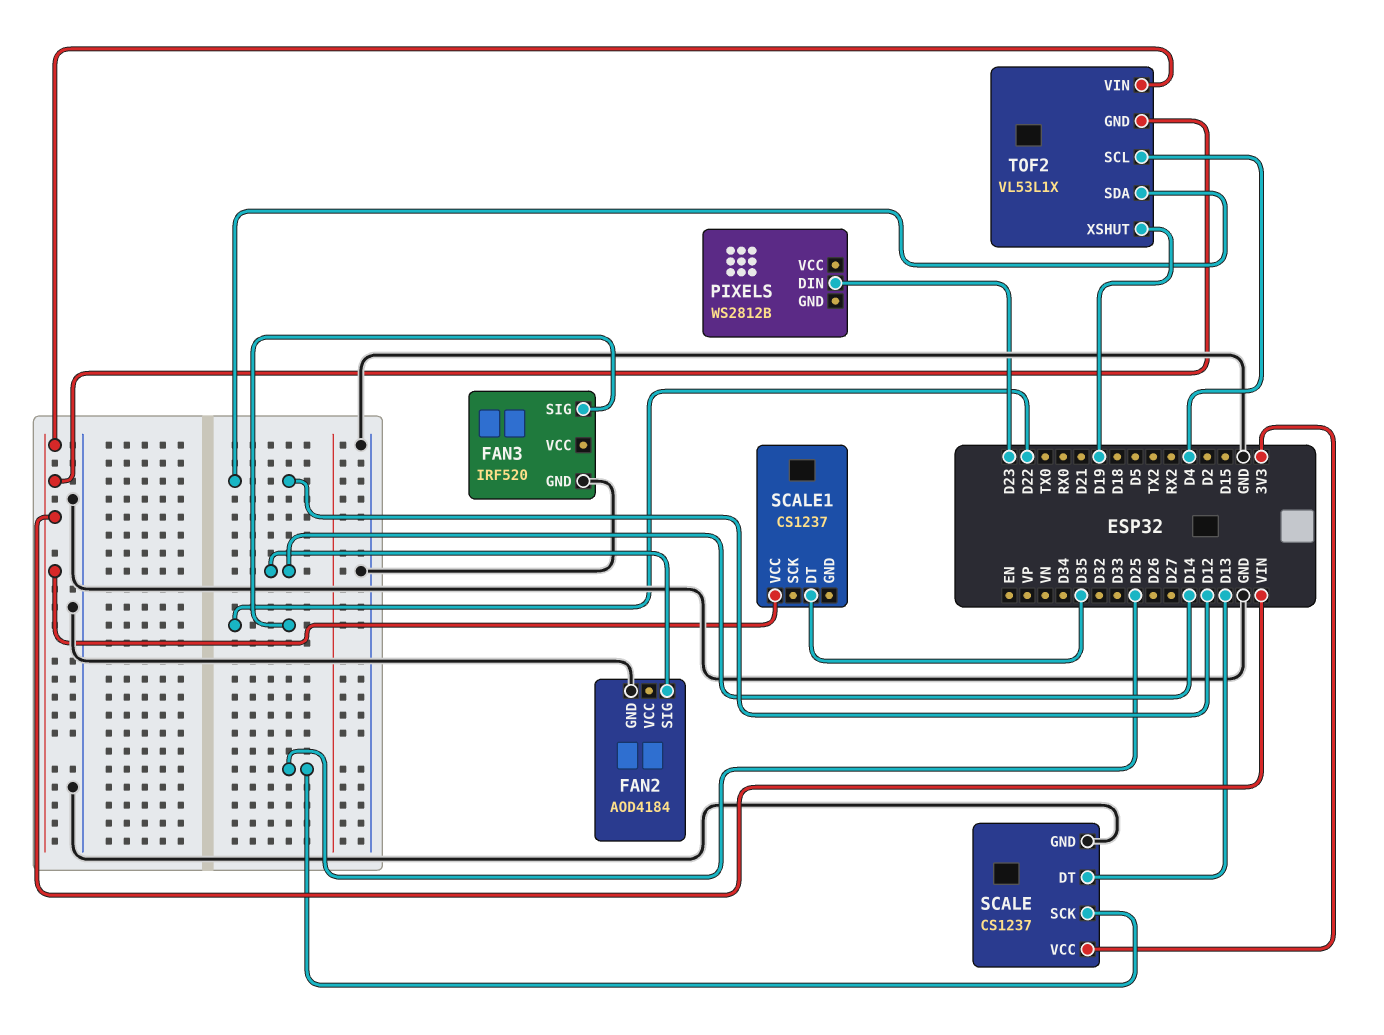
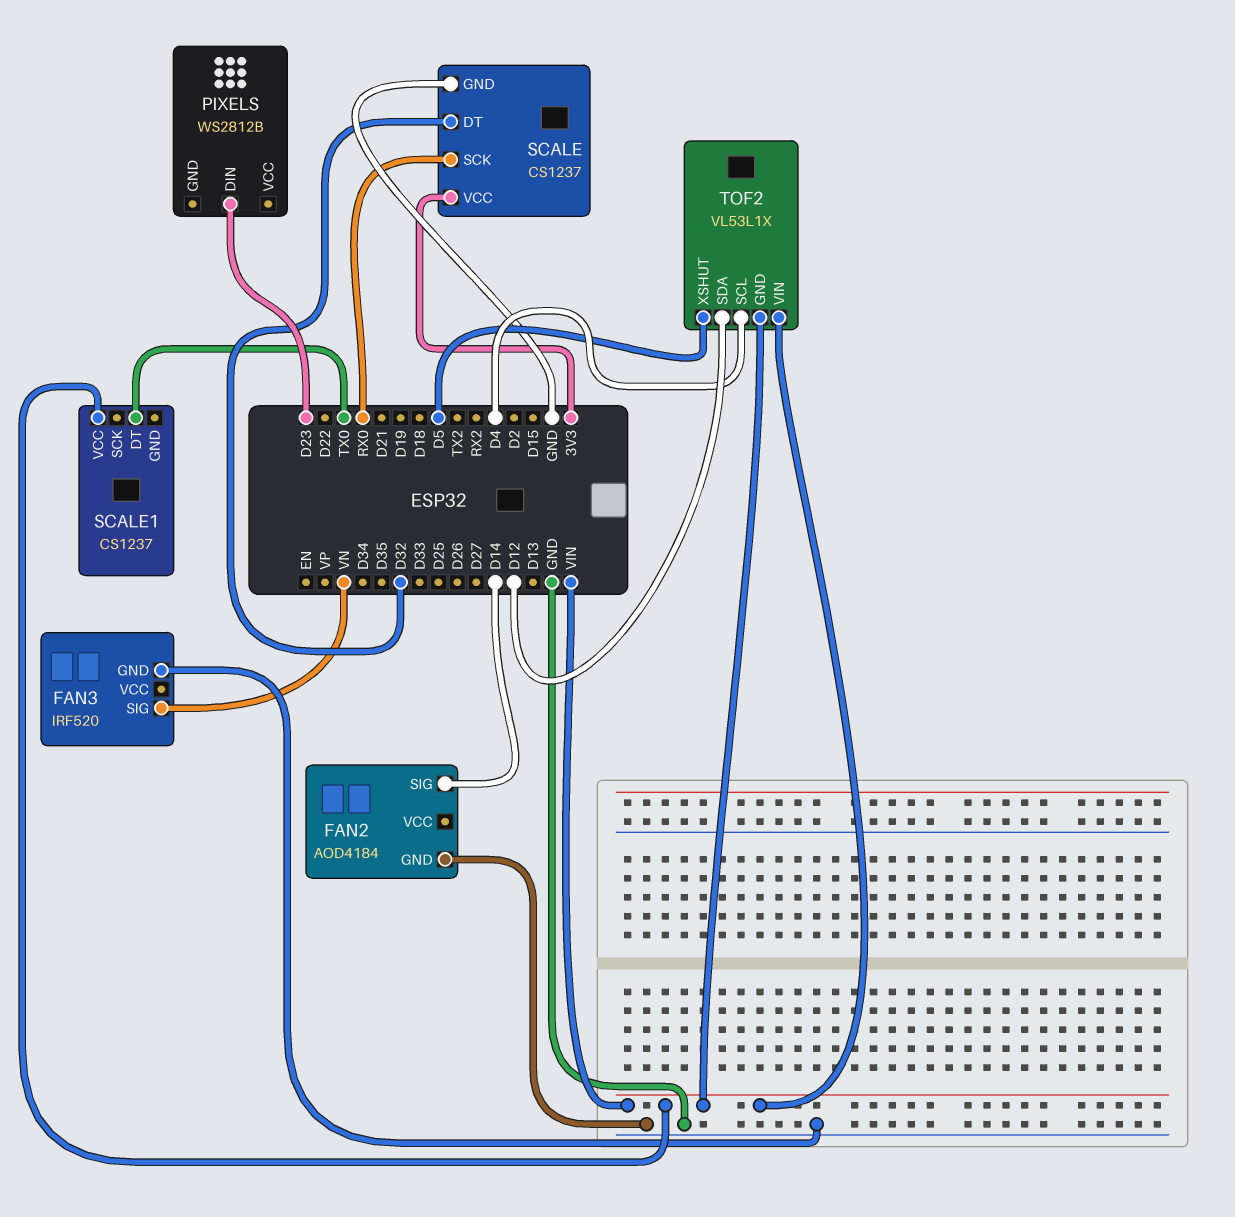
FAN3 pin SIG: D22 -> VN
SCALE pin DT: D13 -> D32
SCALE pin SCK: D25 -> RX0
SCALE1 pin DT: D35 -> TX0
TOF2 pin XSHUT: D19 -> D5

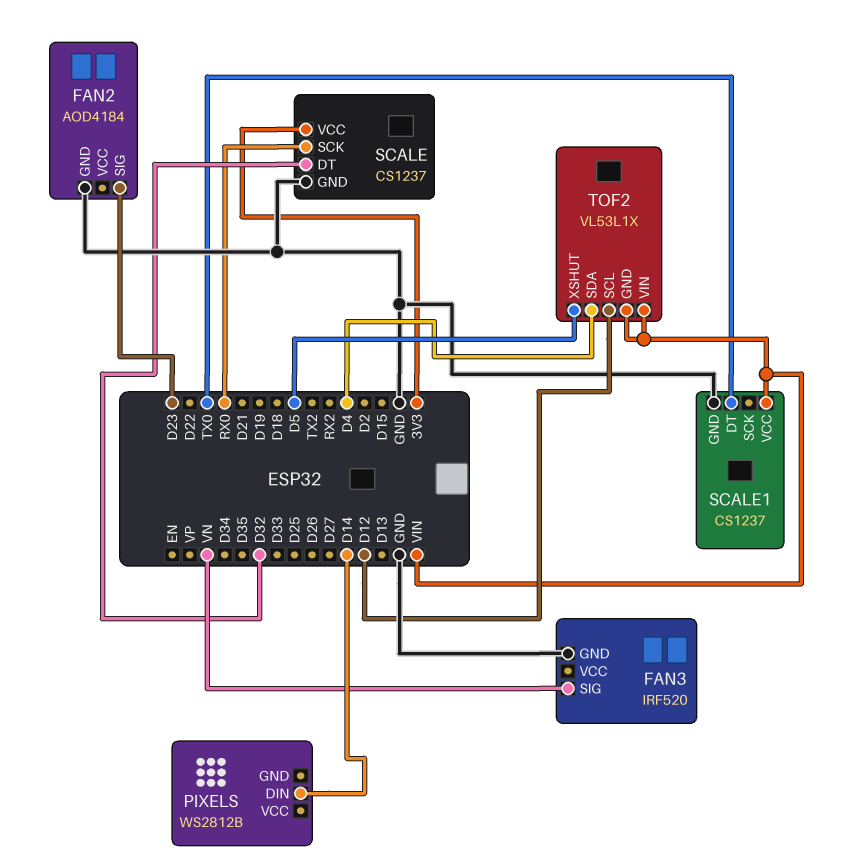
FAN2 pin SIG: D14 -> D23
PIXELS pin DIN: D23 -> D14
SCALE1 pin GND: none -> GND
TOF2 pin SCL: D4 -> D12
TOF2 pin SDA: D12 -> D4

